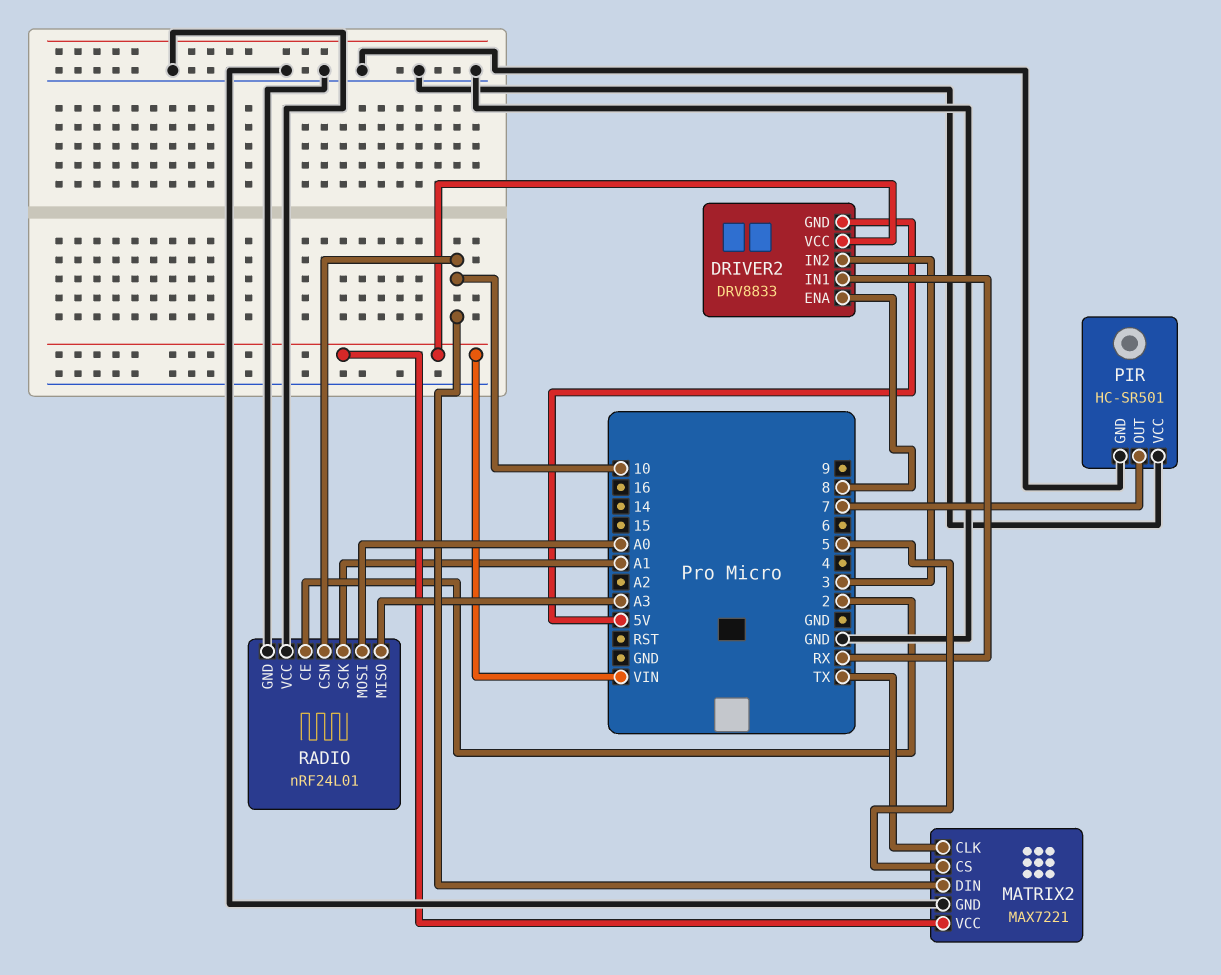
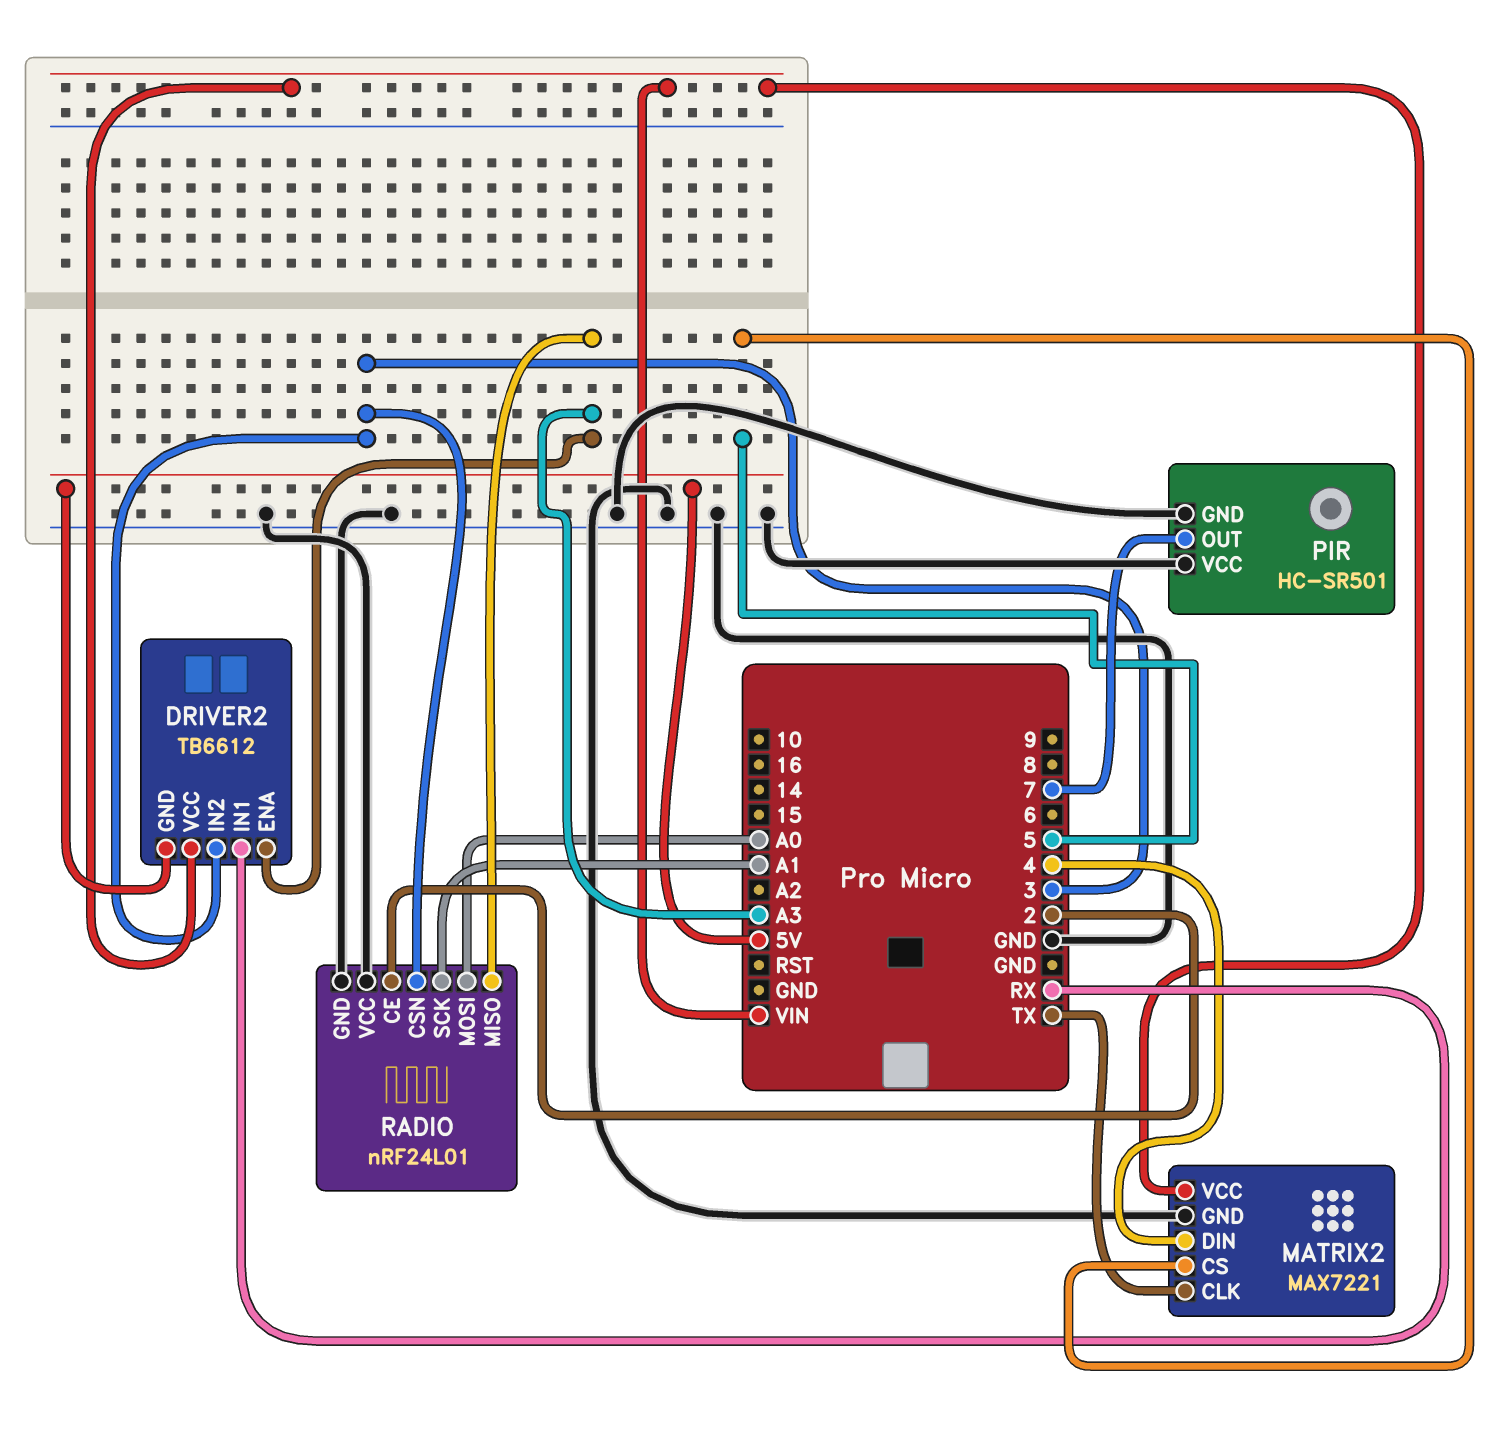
DRIVER2: DRV8833 -> TB6612
DRIVER2 pin ENA: 8 -> A3
MATRIX2 pin DIN: 10 -> 4
RADIO pin CSN: 10 -> 3

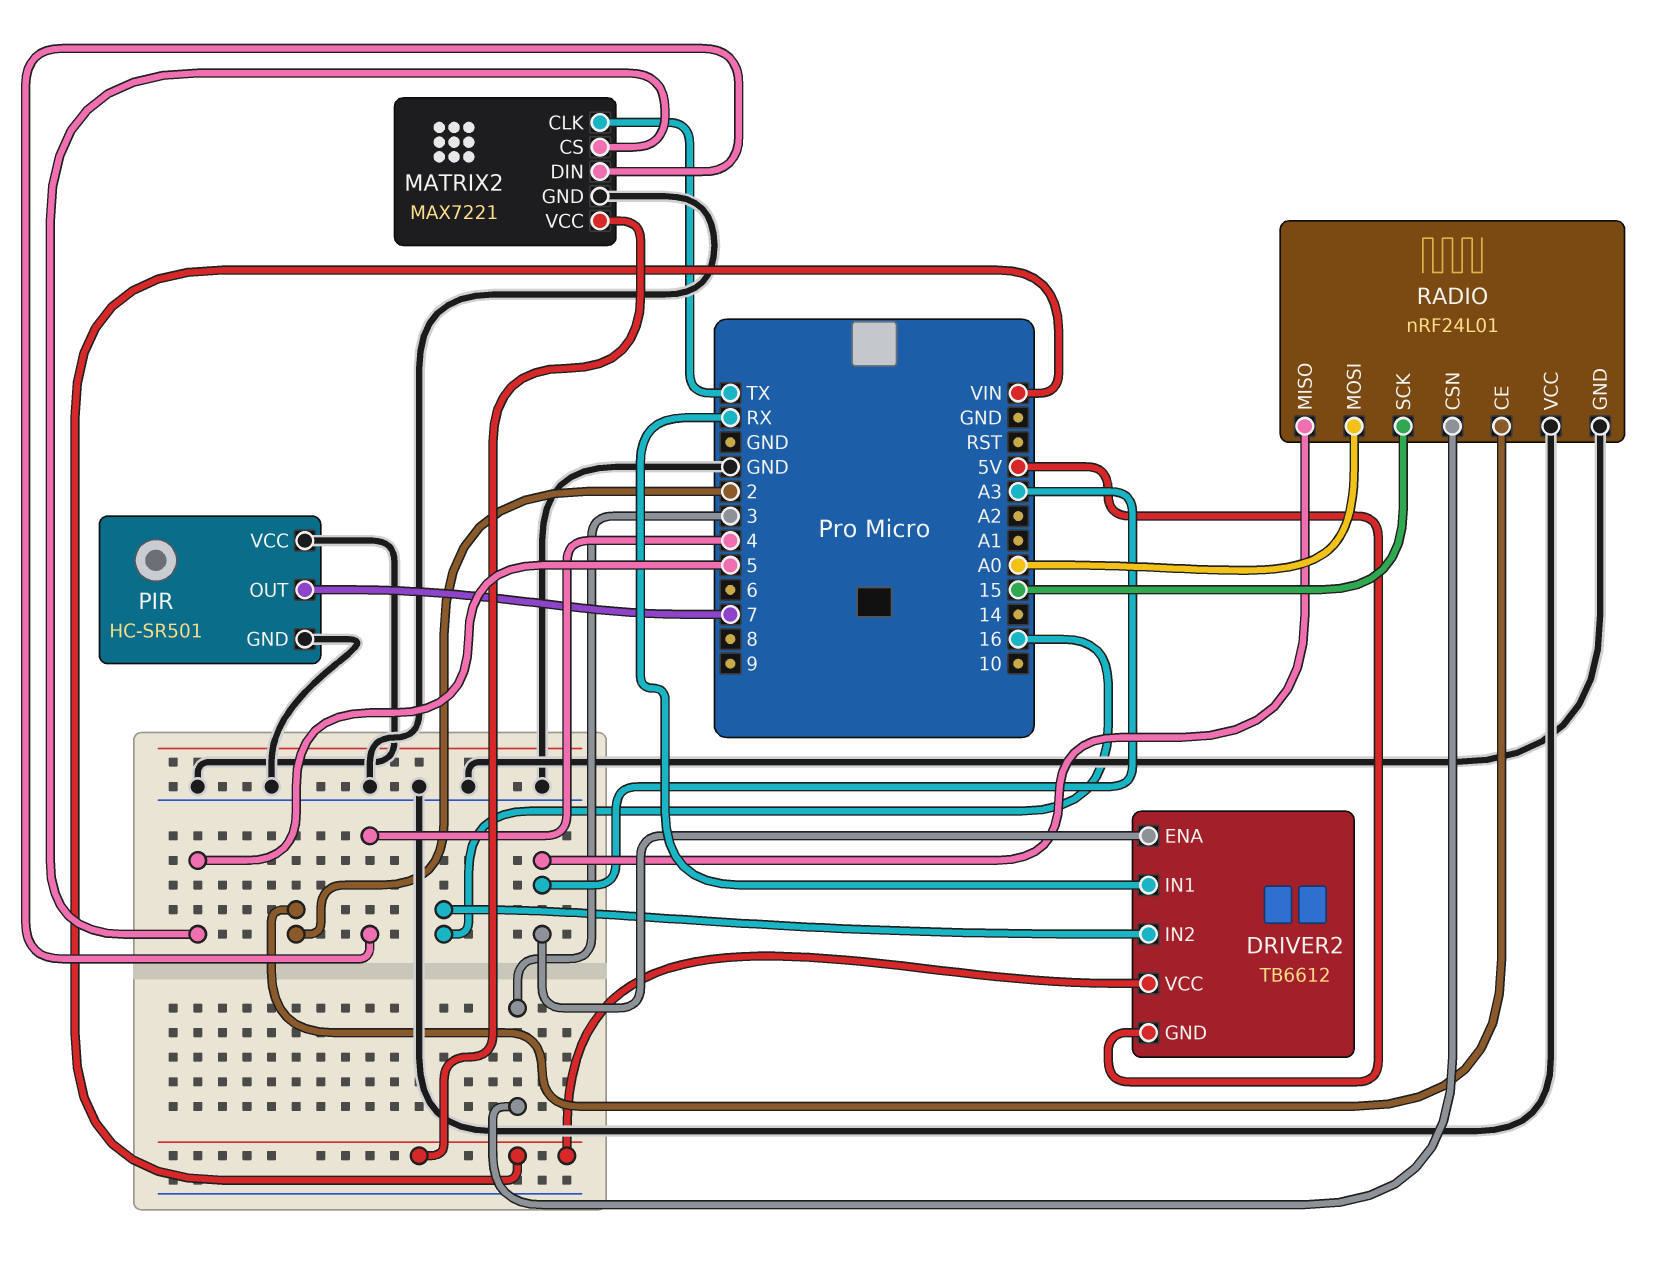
DRIVER2 pin IN2: 3 -> 16
RADIO pin SCK: A1 -> 15

